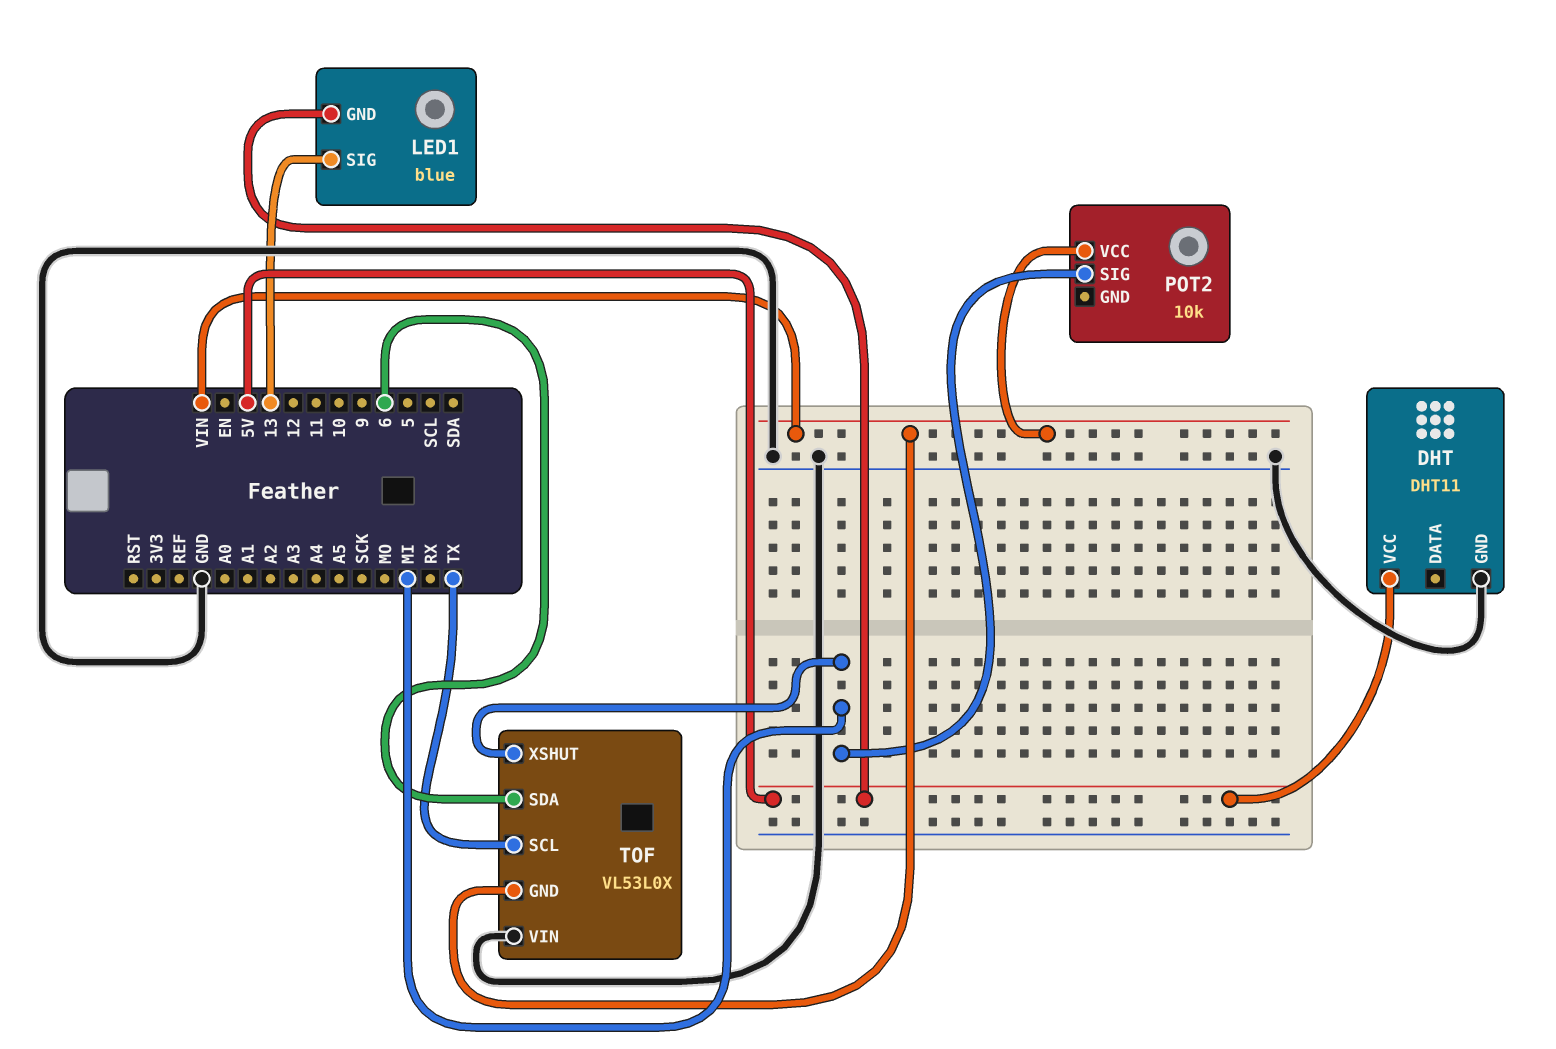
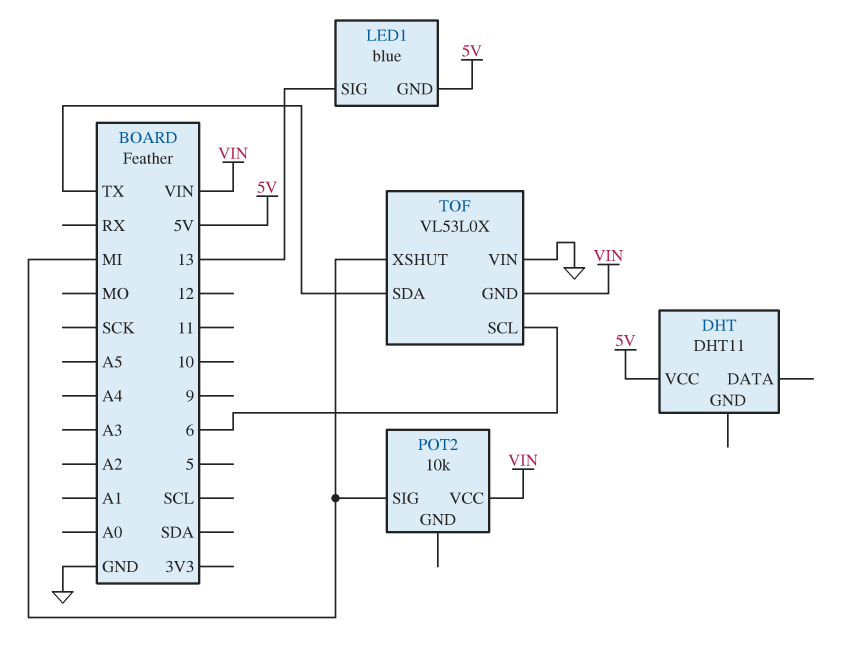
DHT pin GND: GND -> none
TOF pin SCL: TX -> 6
TOF pin SDA: 6 -> TX

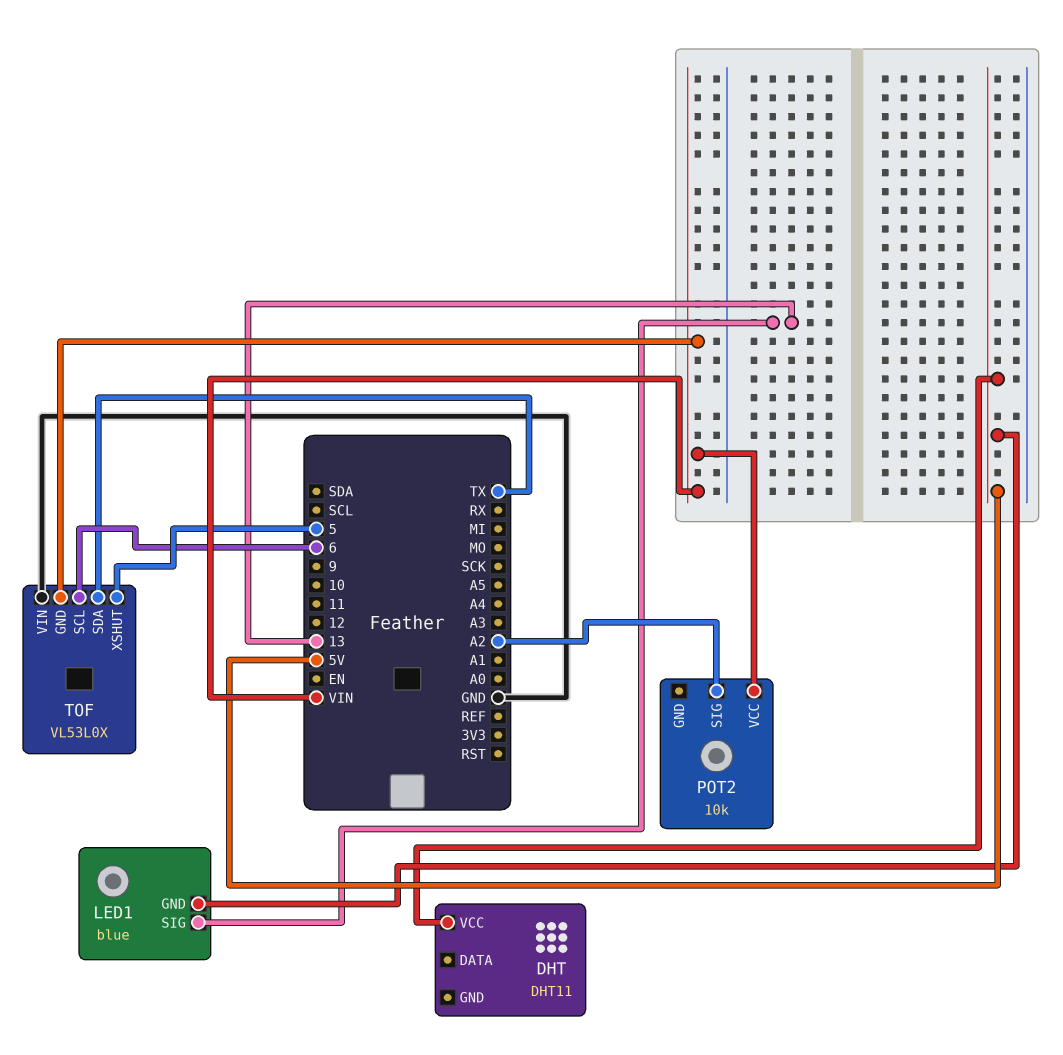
POT2 pin SIG: MI -> A2
TOF pin XSHUT: MI -> 5

